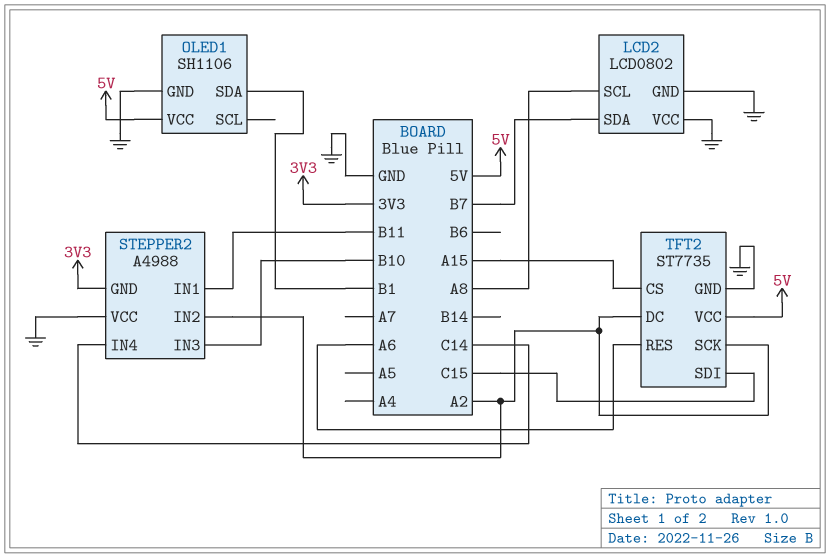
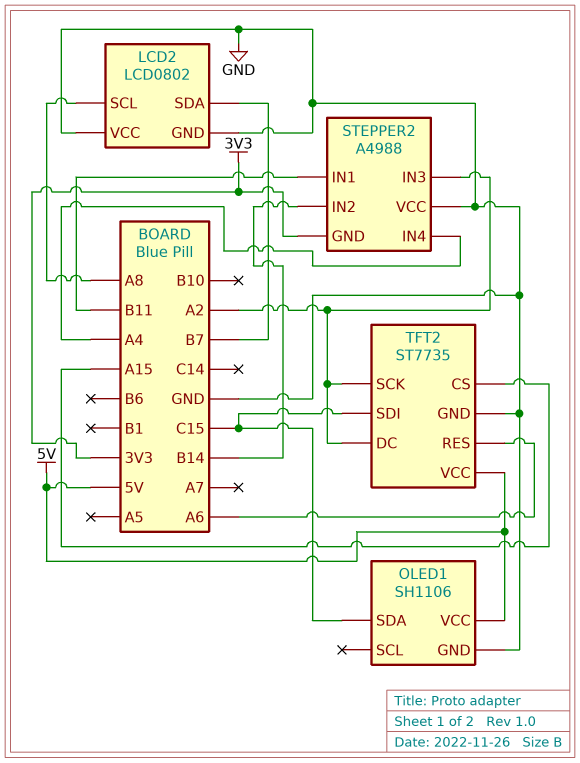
OLED1 pin SDA: B1 -> C15
STEPPER2 pin IN2: A2 -> B14
STEPPER2 pin IN3: B10 -> A2
STEPPER2 pin IN4: C14 -> A4

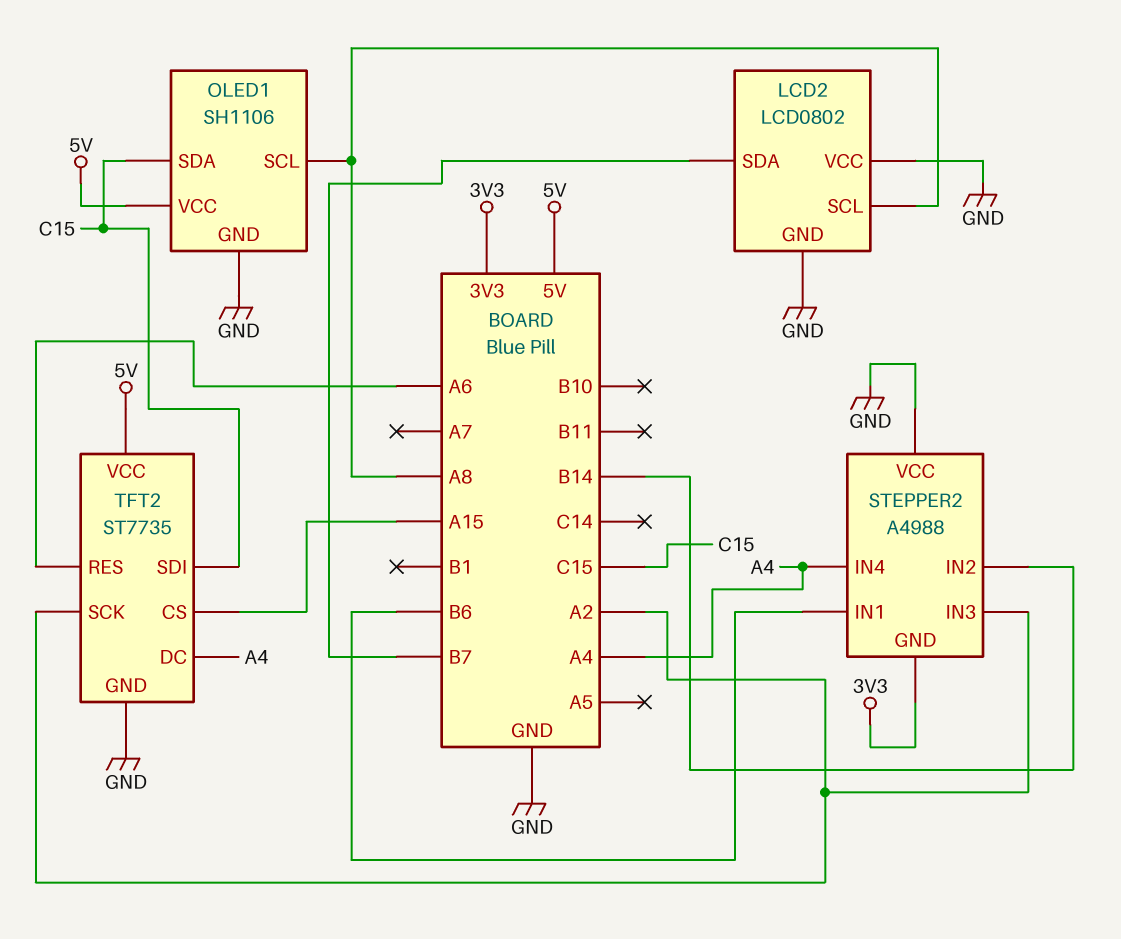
OLED1 pin SCL: none -> A8
STEPPER2 pin IN1: B11 -> B6
TFT2 pin DC: A2 -> A4

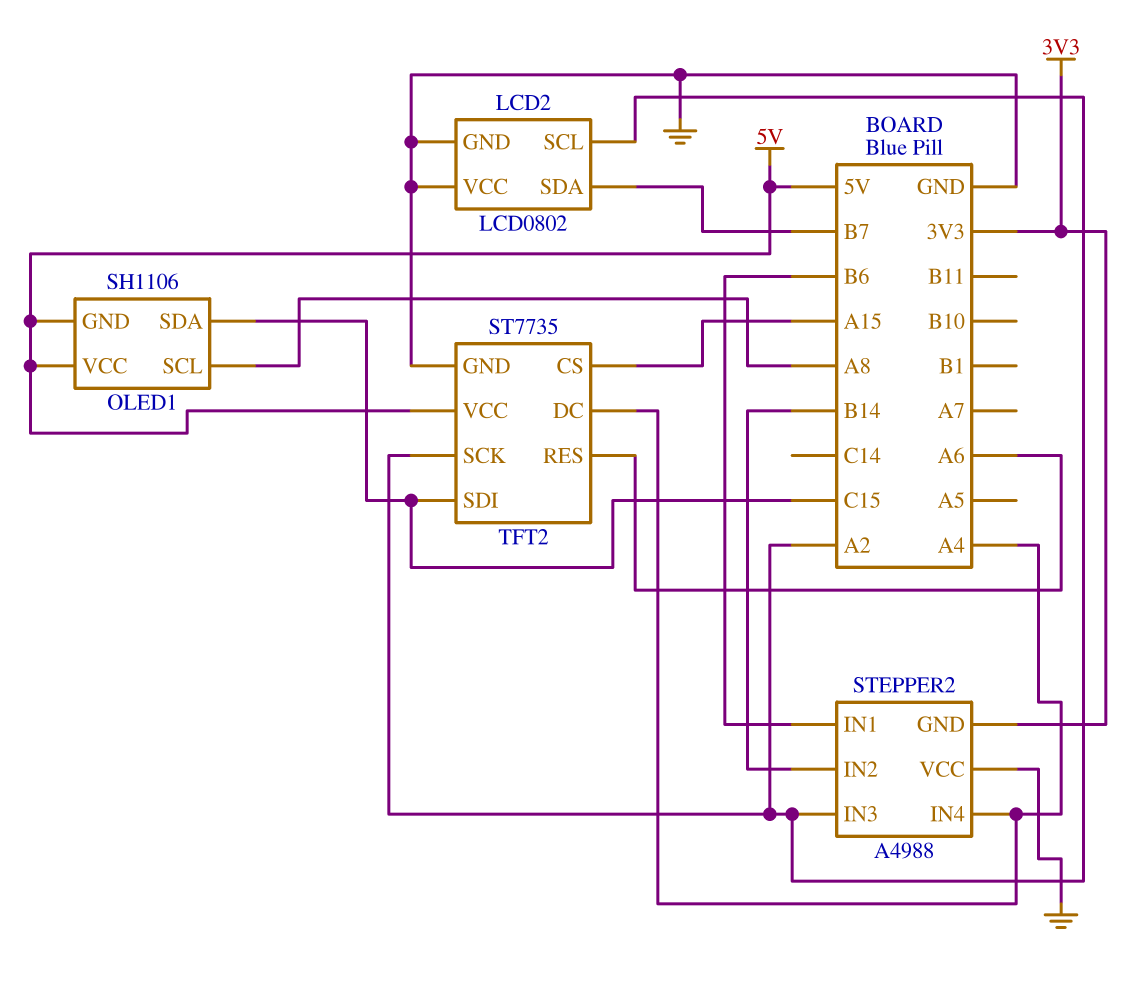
LCD2 pin SCL: A8 -> A2
OLED1 pin GND: GND -> 5V

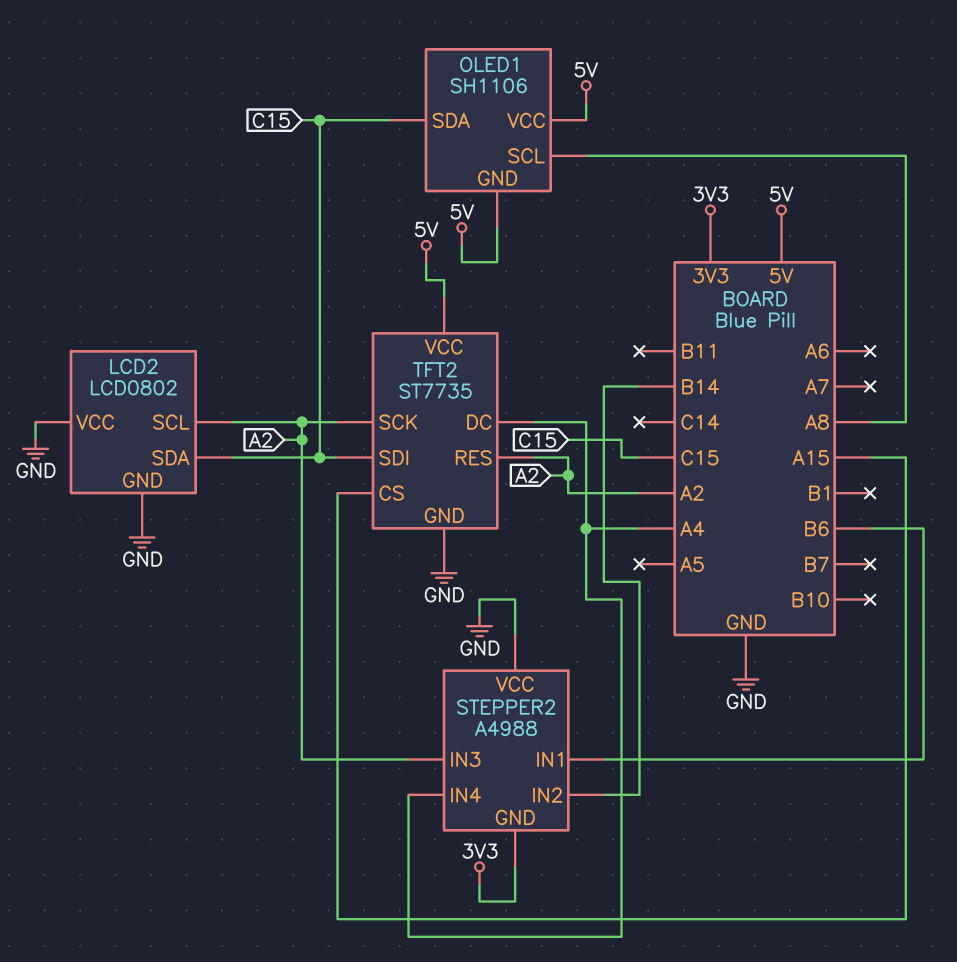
LCD2 pin SDA: B7 -> C15
TFT2 pin RES: A6 -> A2

